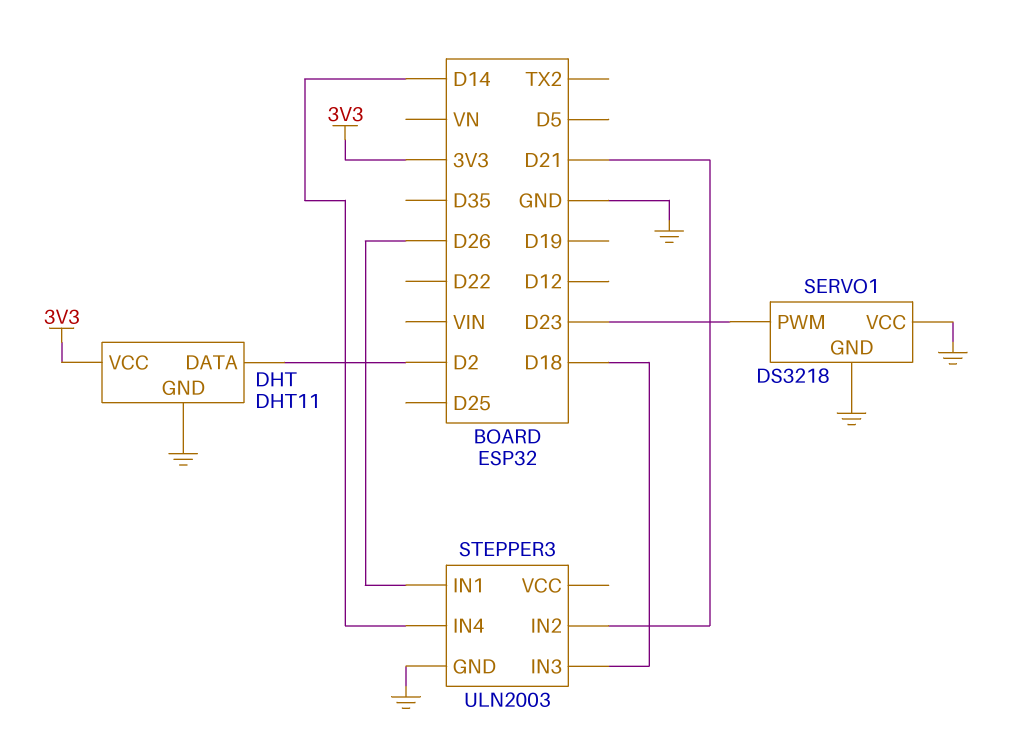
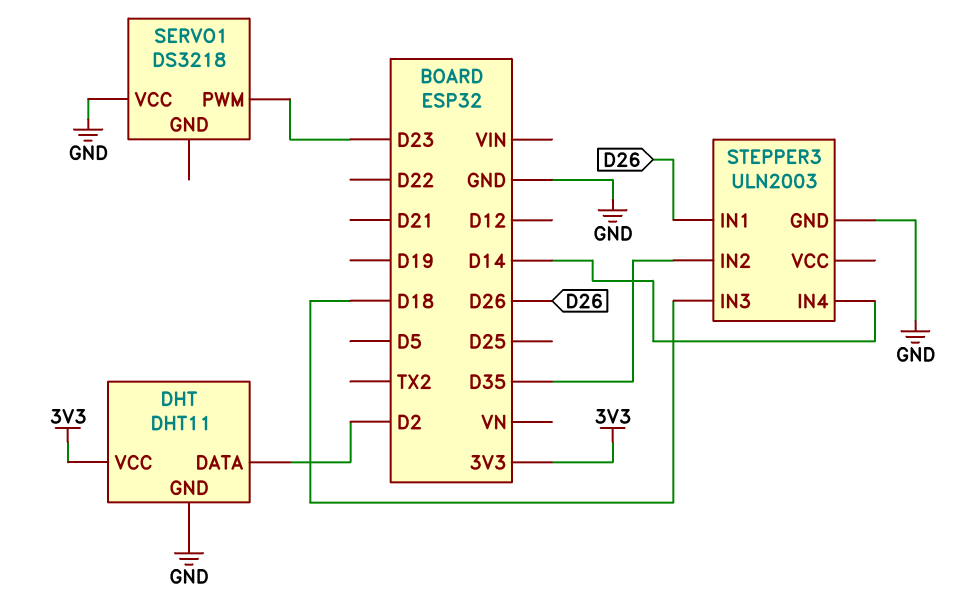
SERVO1 pin GND: GND -> none
STEPPER3 pin IN2: D21 -> D35

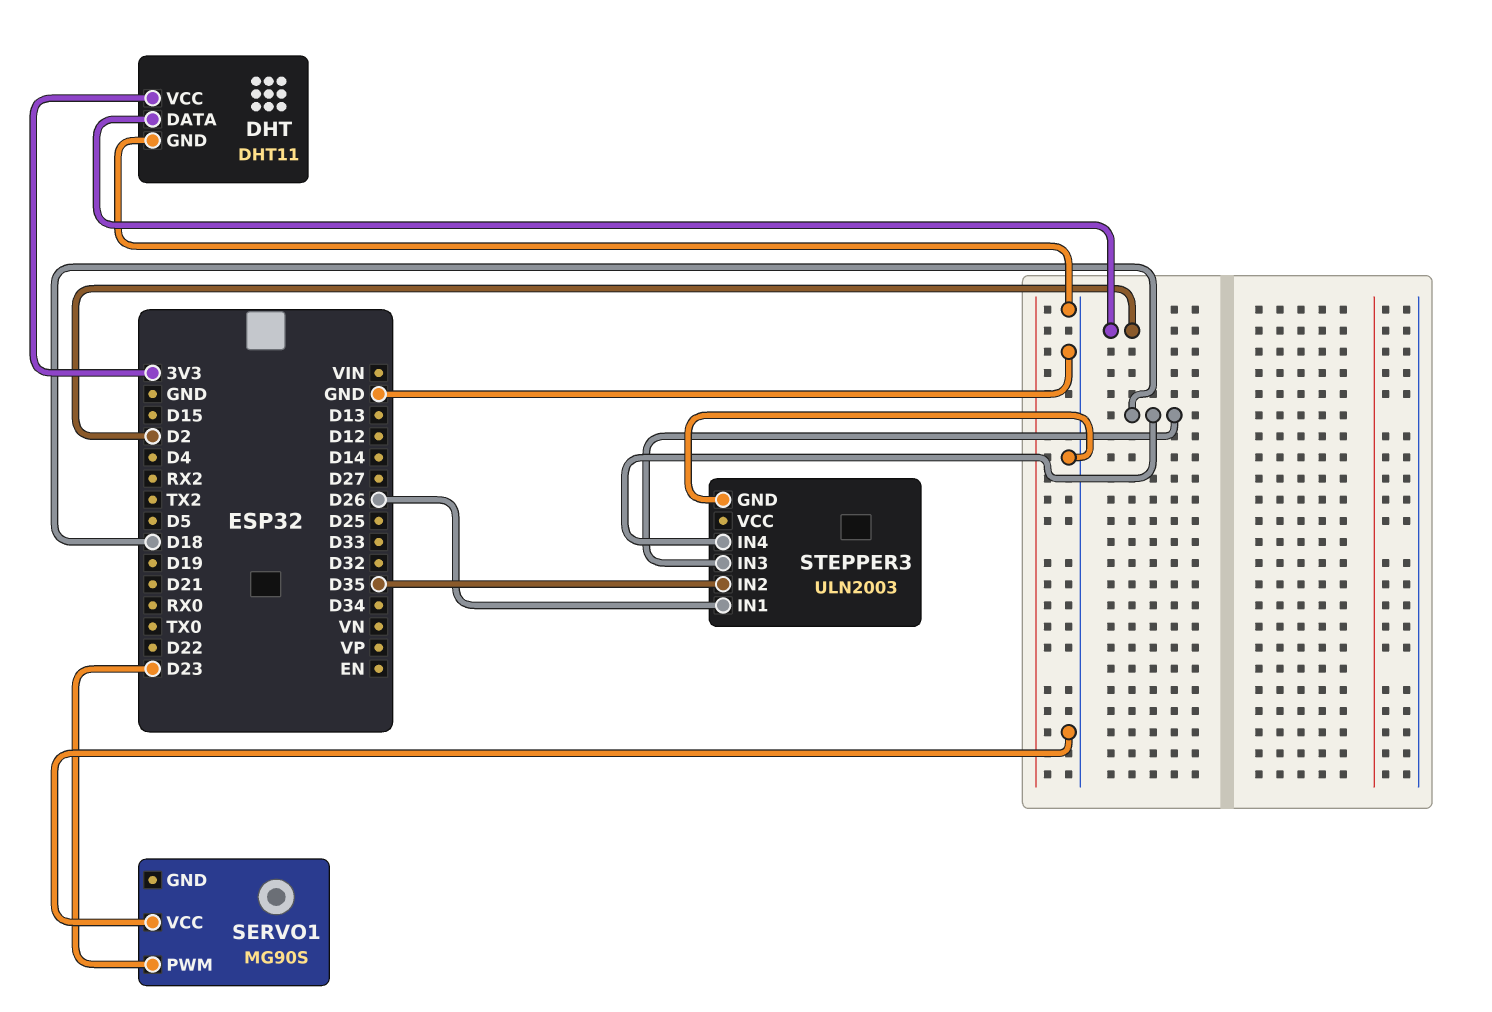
SERVO1: DS3218 -> MG90S
STEPPER3 pin IN4: D14 -> D18

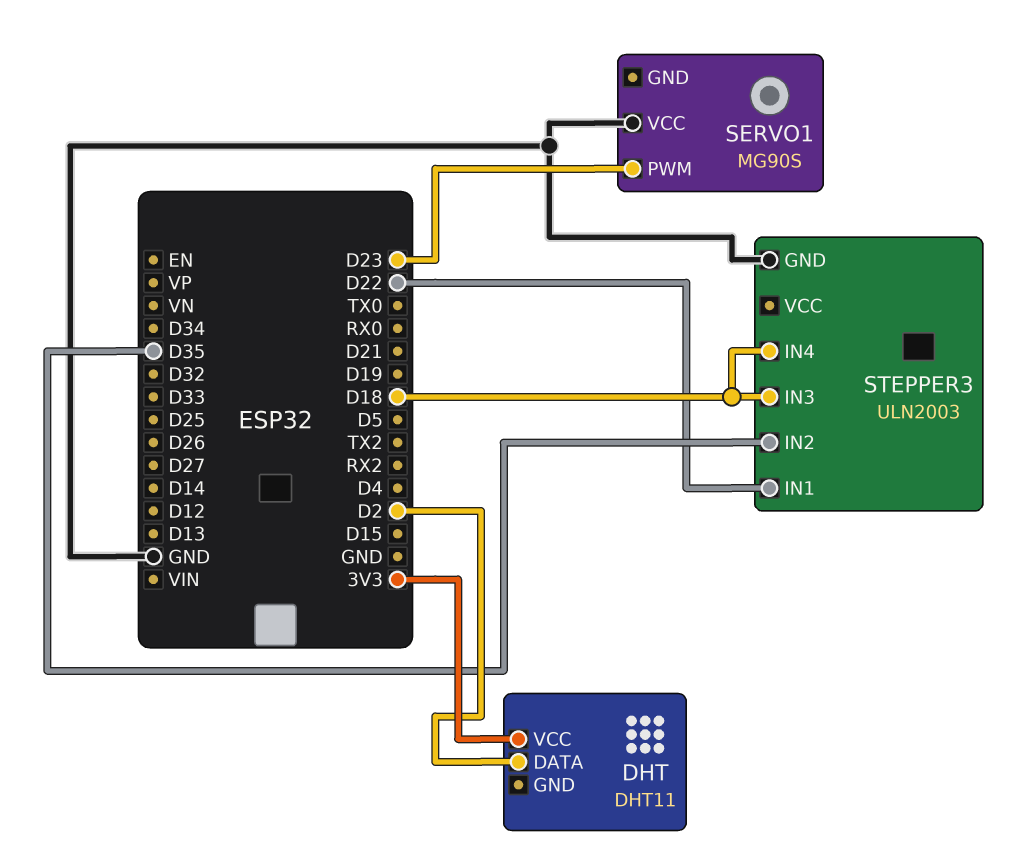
DHT pin GND: GND -> none
STEPPER3 pin IN1: D26 -> D22

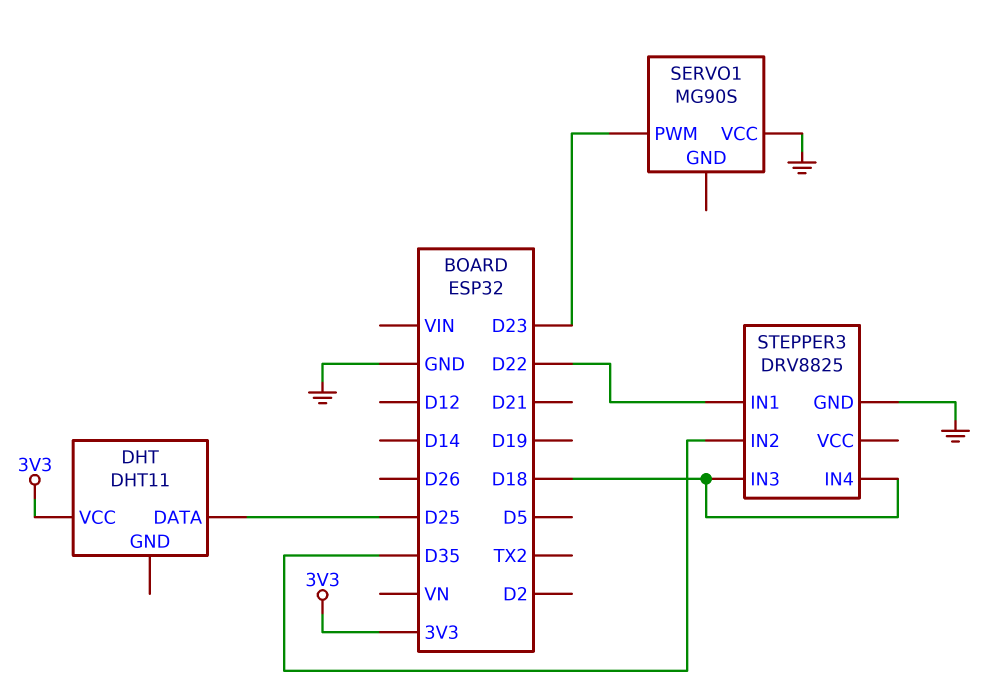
DHT pin DATA: D2 -> D25
STEPPER3: ULN2003 -> DRV8825

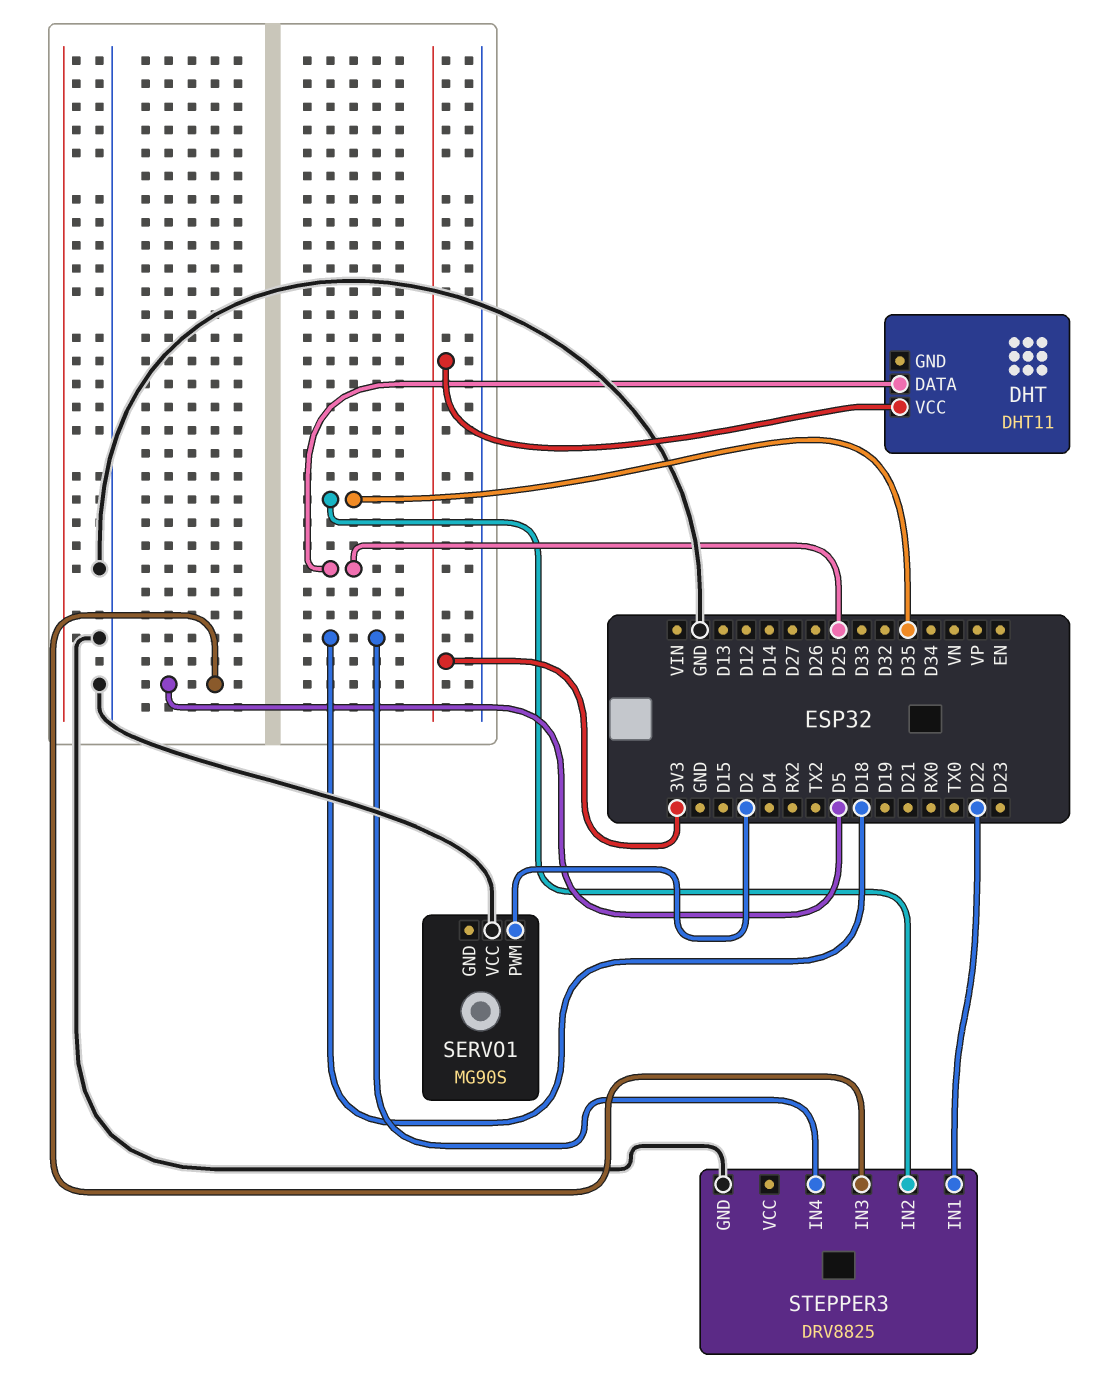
SERVO1 pin PWM: D23 -> D2
STEPPER3 pin IN3: D18 -> D5

